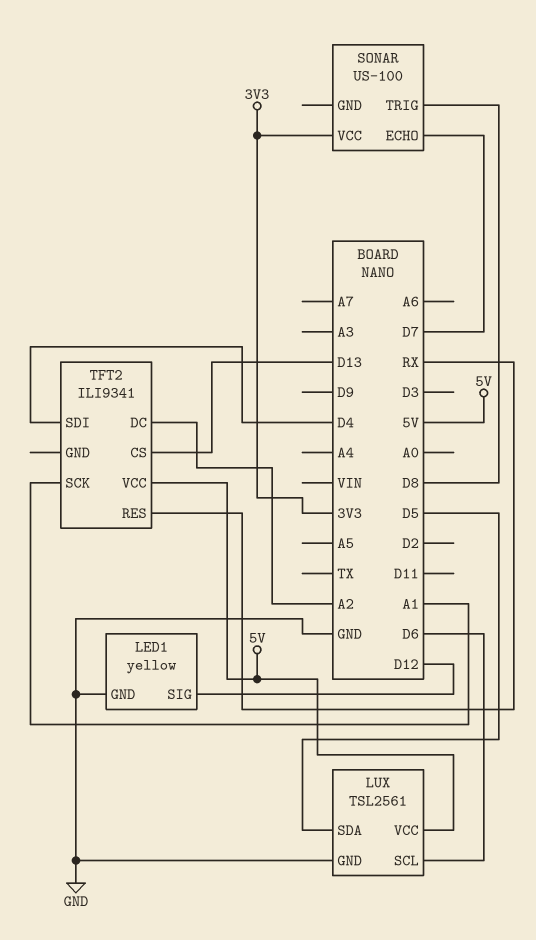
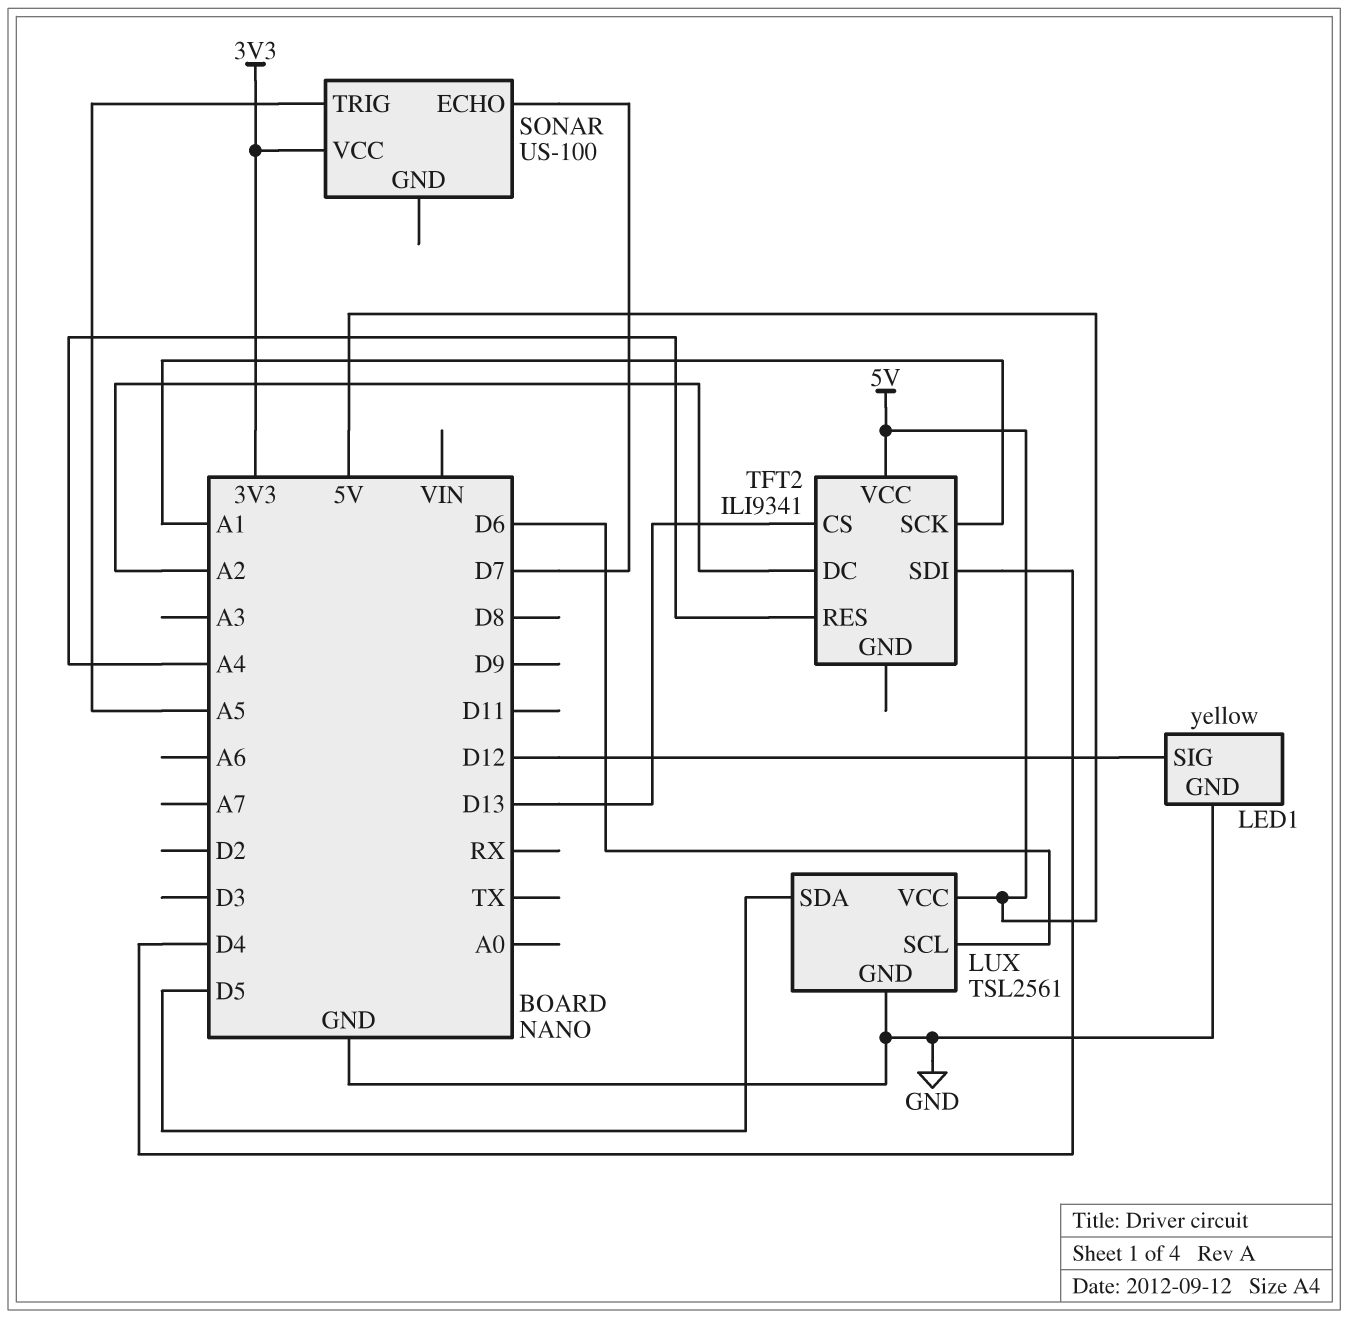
SONAR pin TRIG: D8 -> A5
TFT2 pin RES: RX -> A4

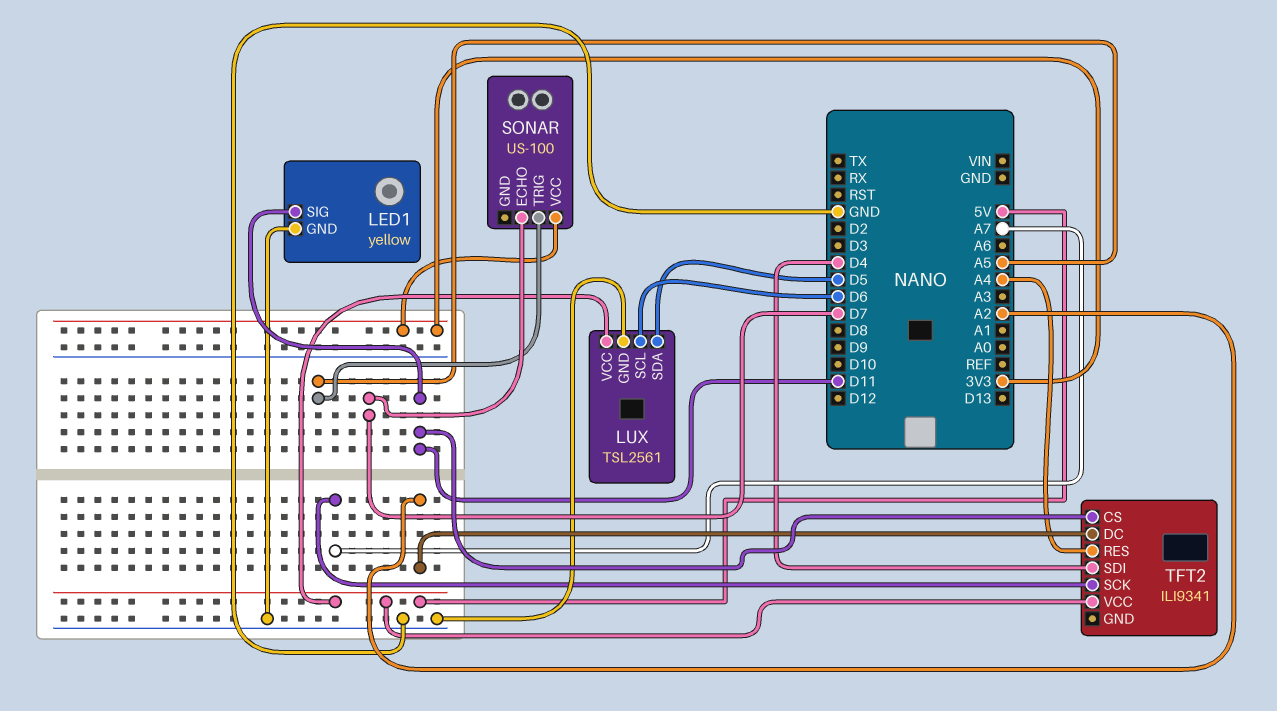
LED1 pin SIG: D12 -> D11
TFT2 pin CS: D13 -> D11
TFT2 pin SCK: A1 -> A7

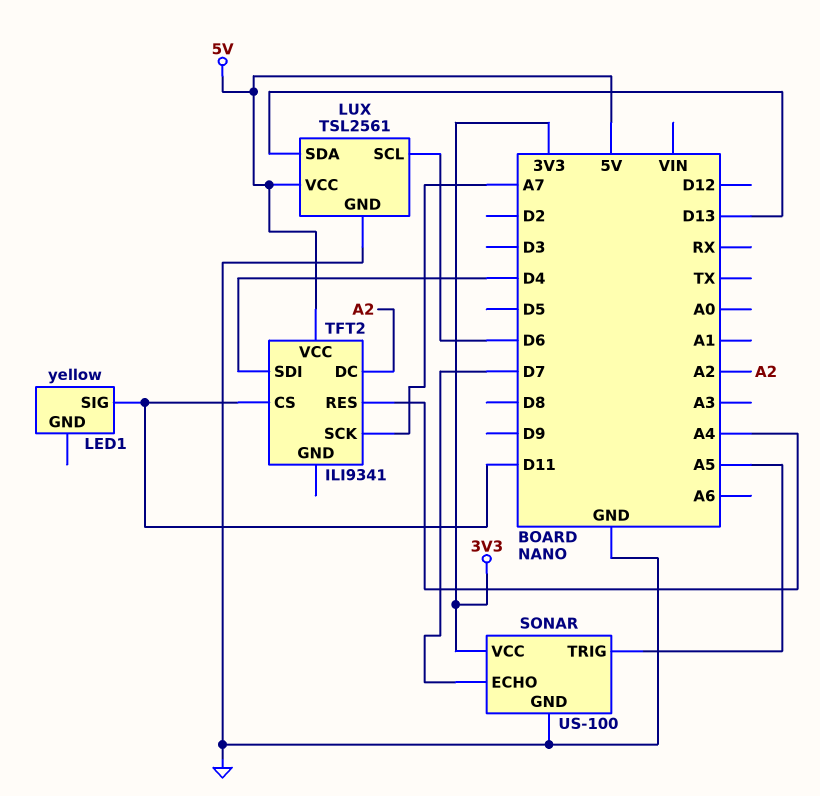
LED1 pin GND: GND -> none
LUX pin SDA: D5 -> D13
SONAR pin GND: none -> GND

